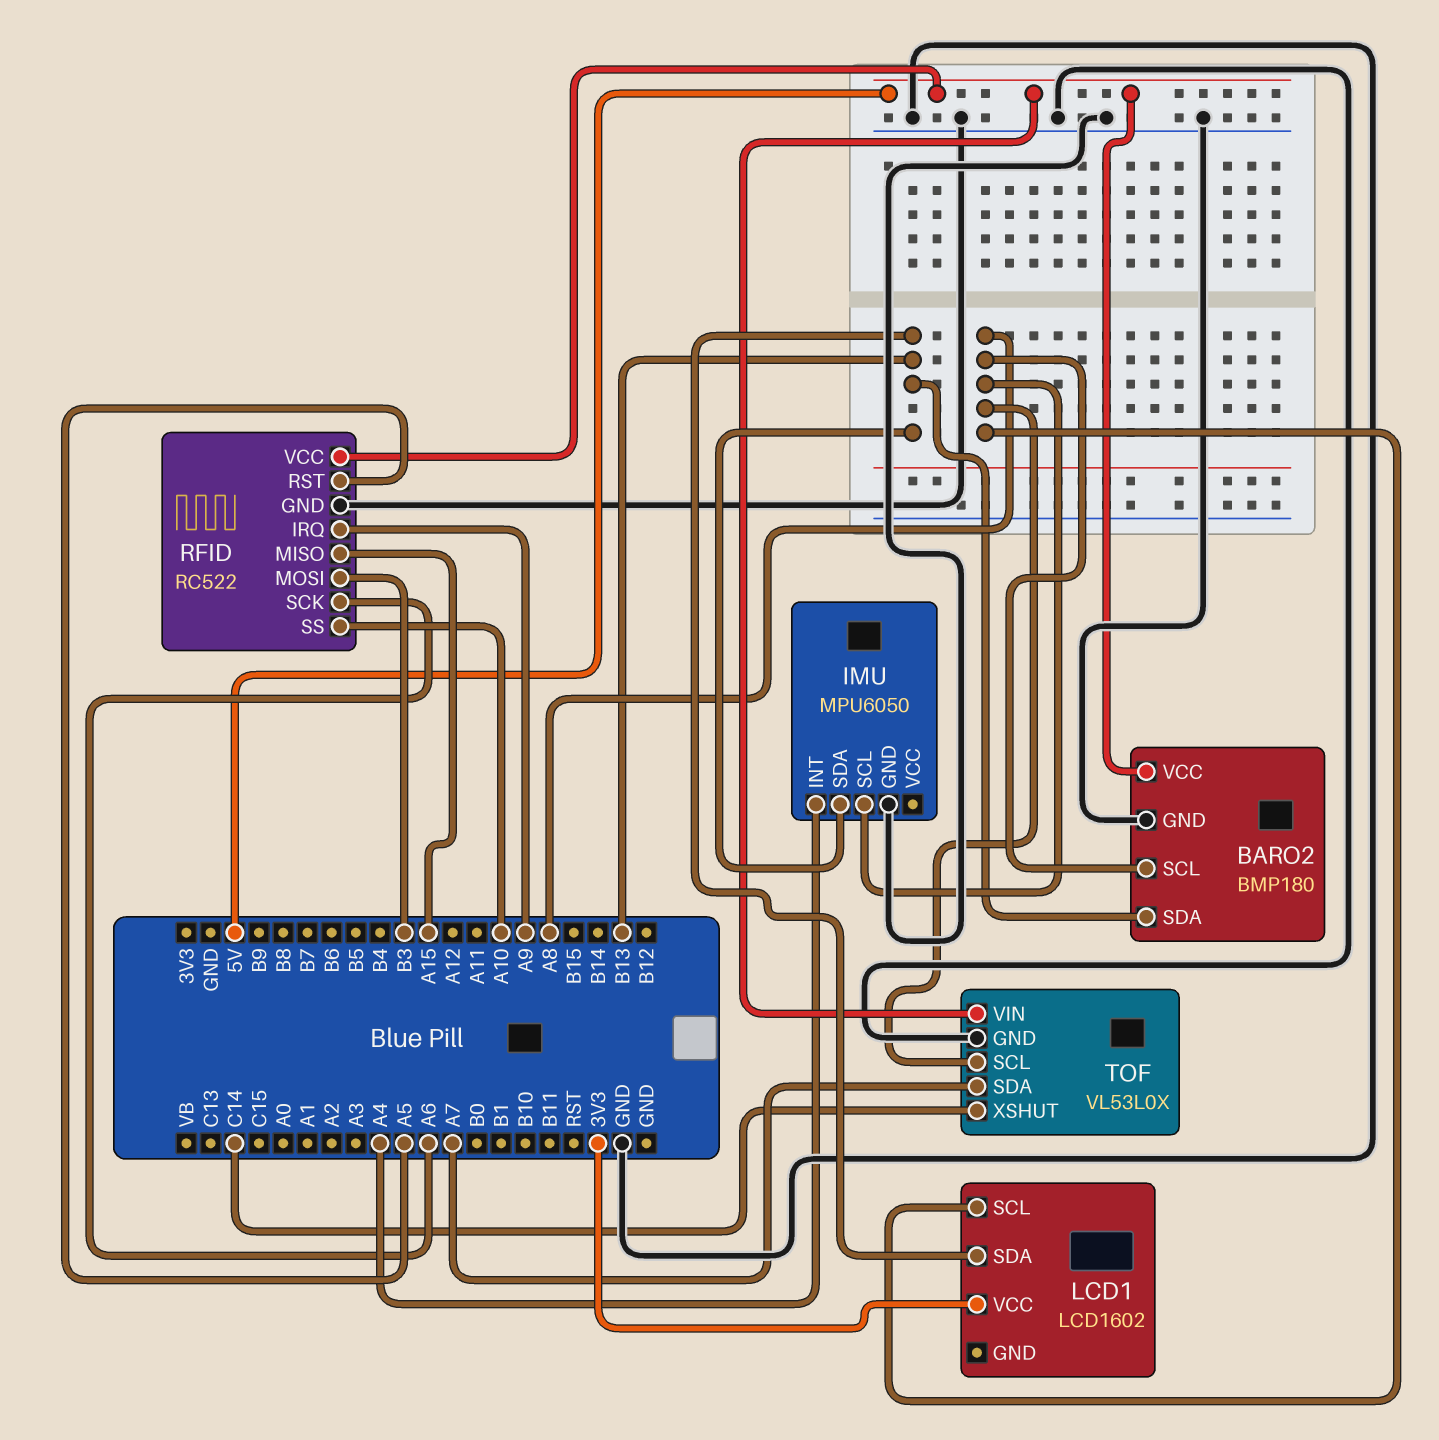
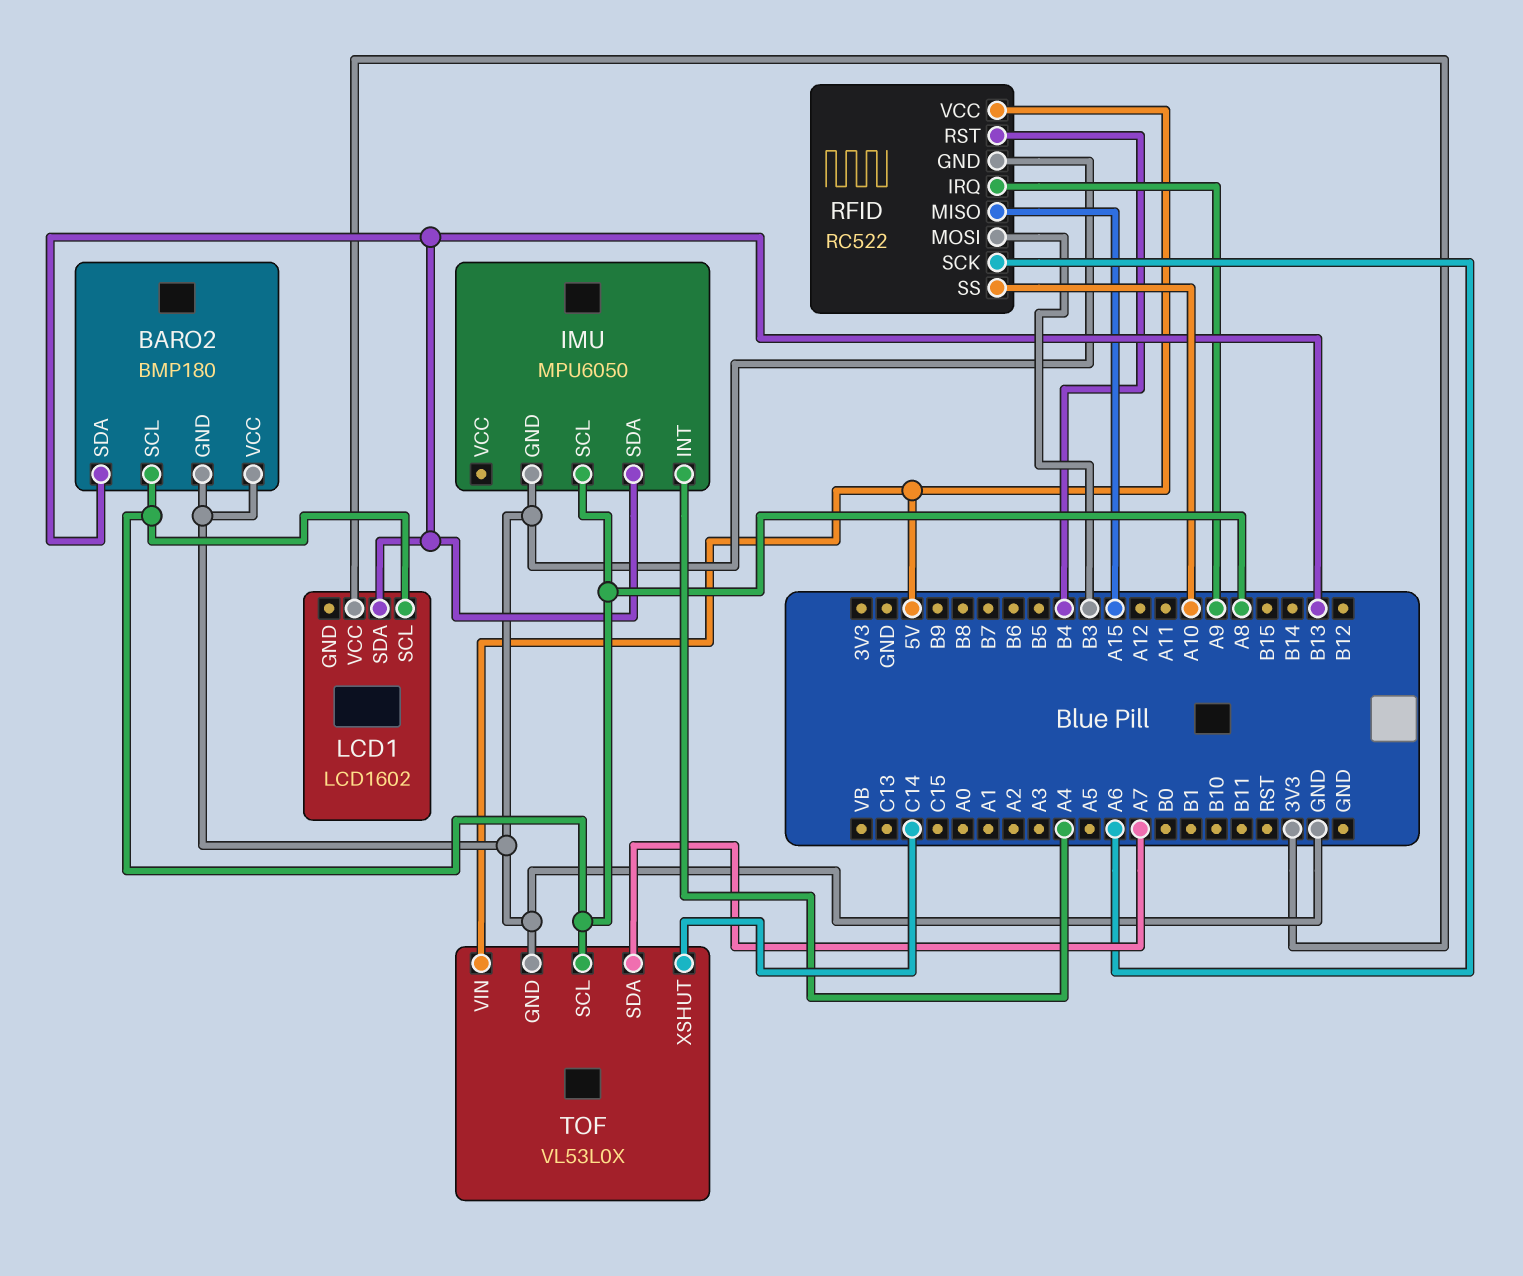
BARO2 pin VCC: 5V -> GND
RFID pin RST: A5 -> B4

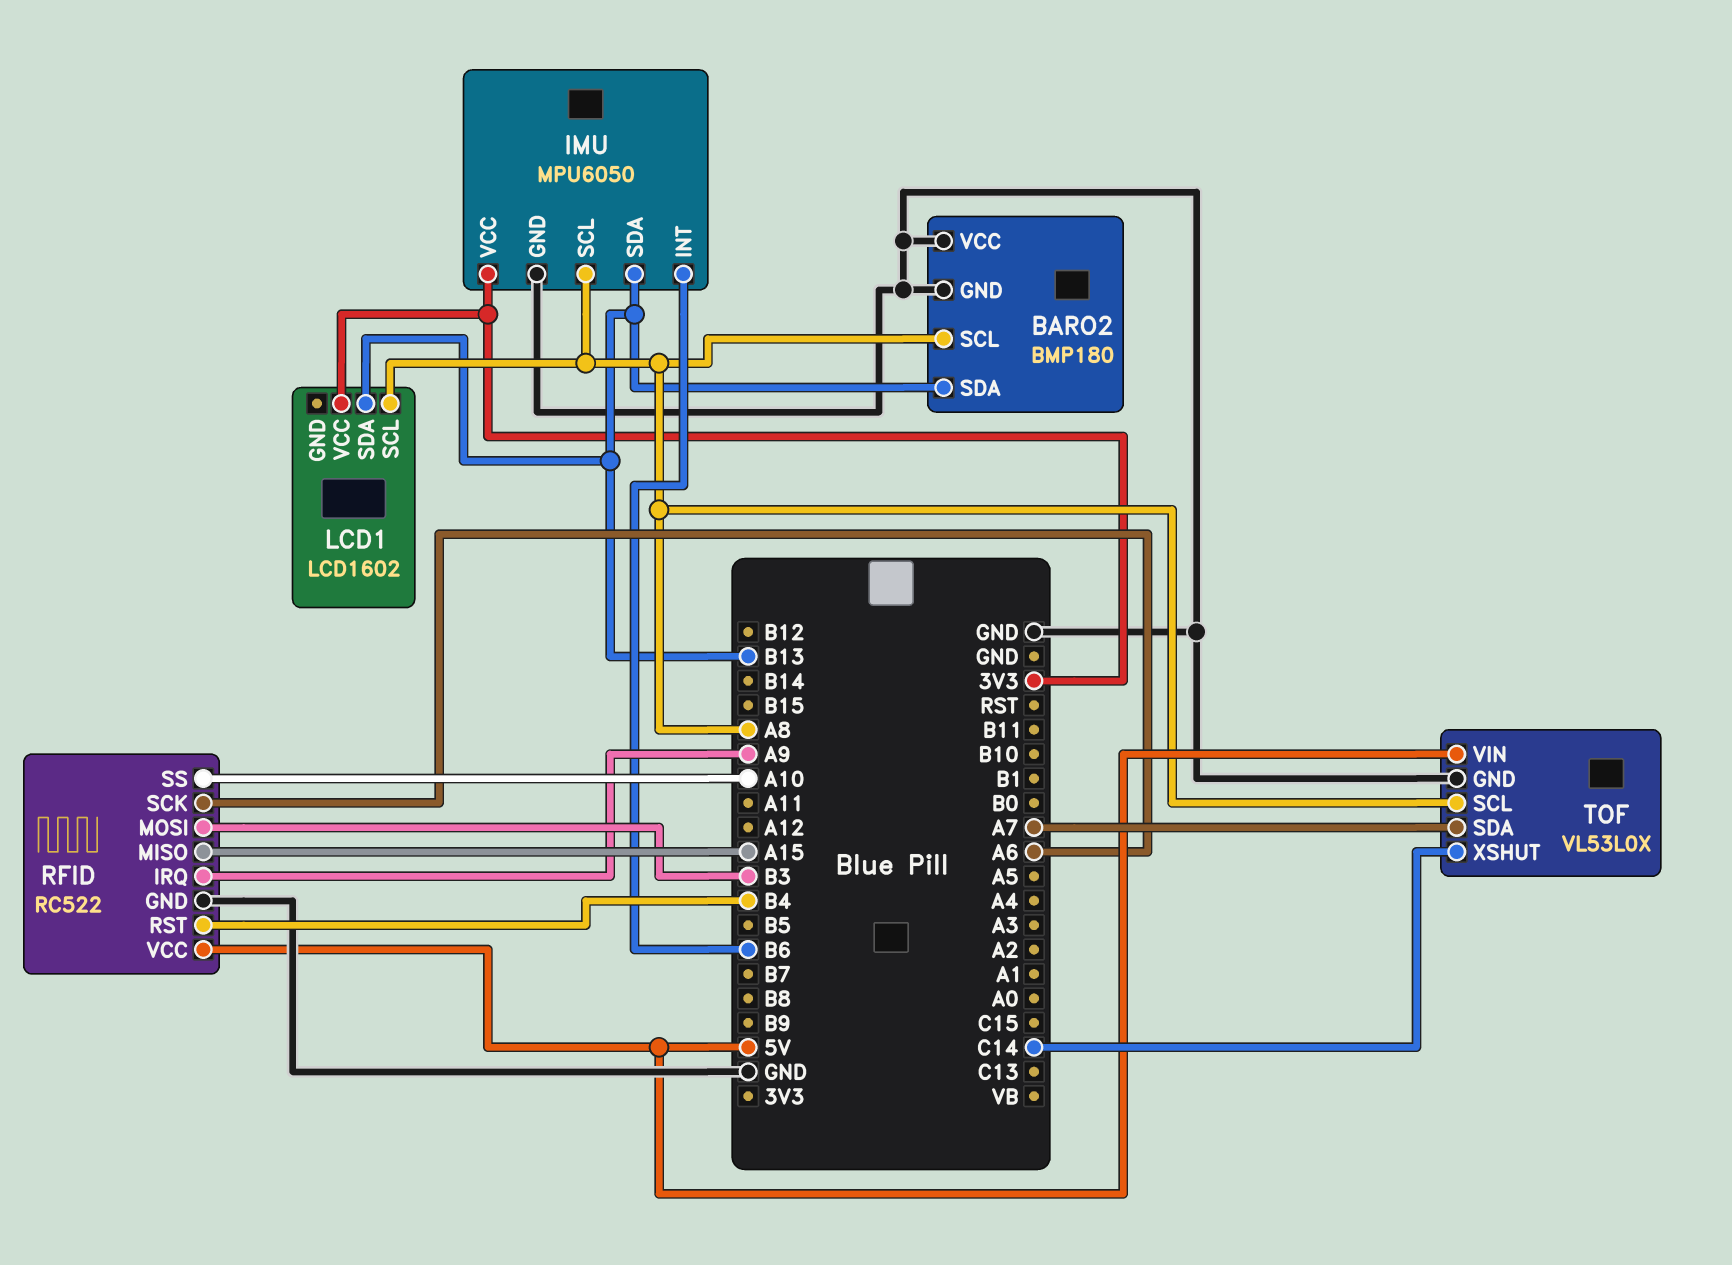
IMU pin INT: A4 -> B6
IMU pin VCC: none -> 3V3

